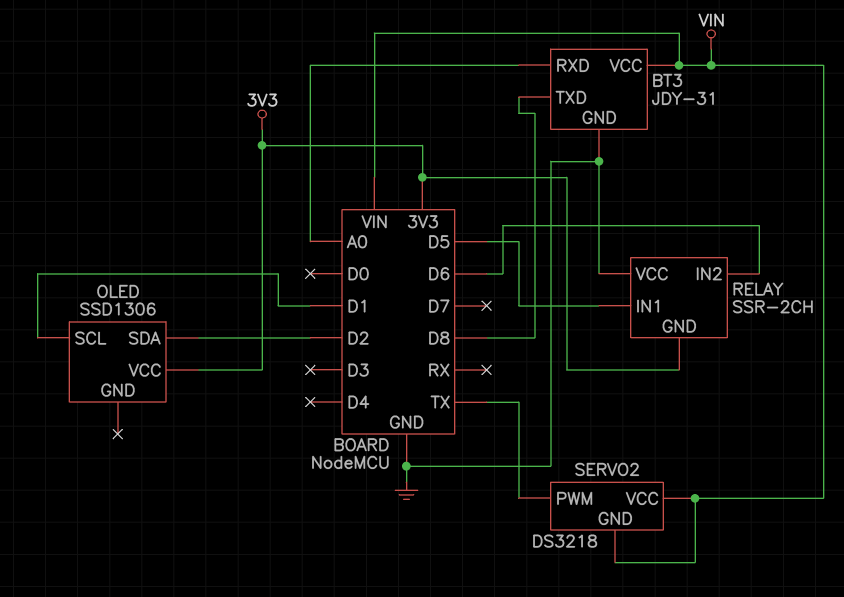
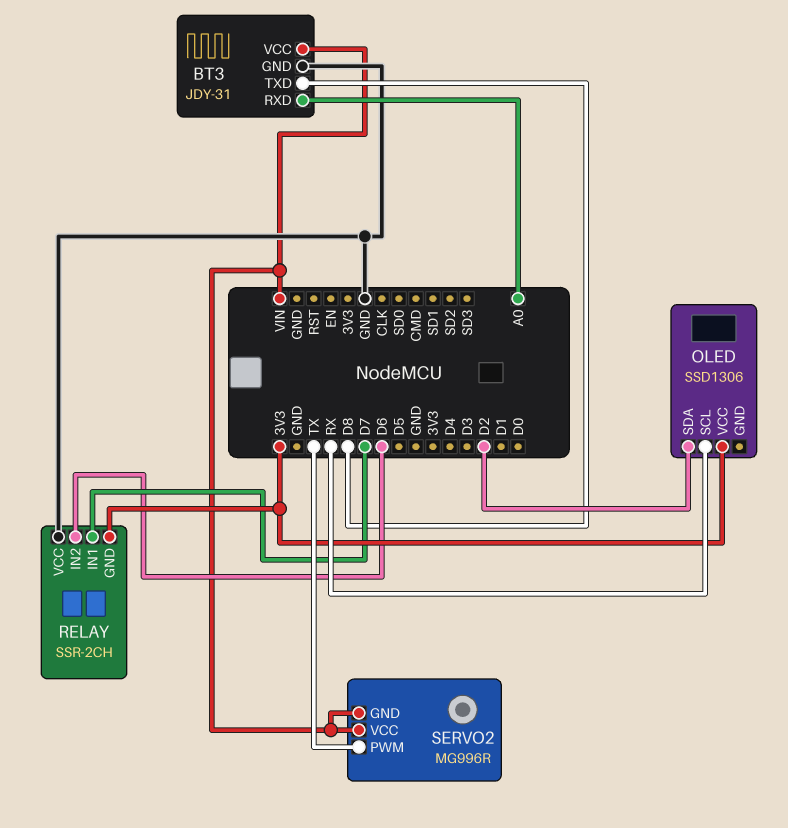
OLED pin SCL: D1 -> RX
RELAY pin IN1: D5 -> D7
SERVO2: DS3218 -> MG996R

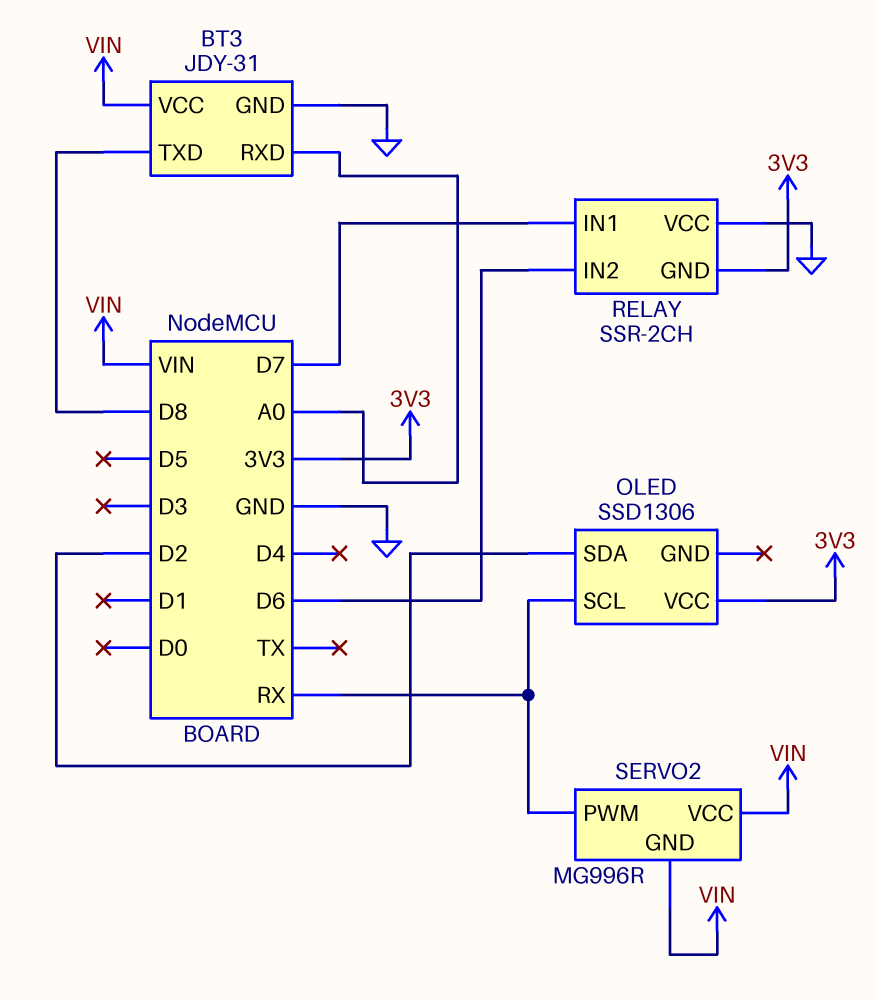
SERVO2 pin PWM: TX -> RX

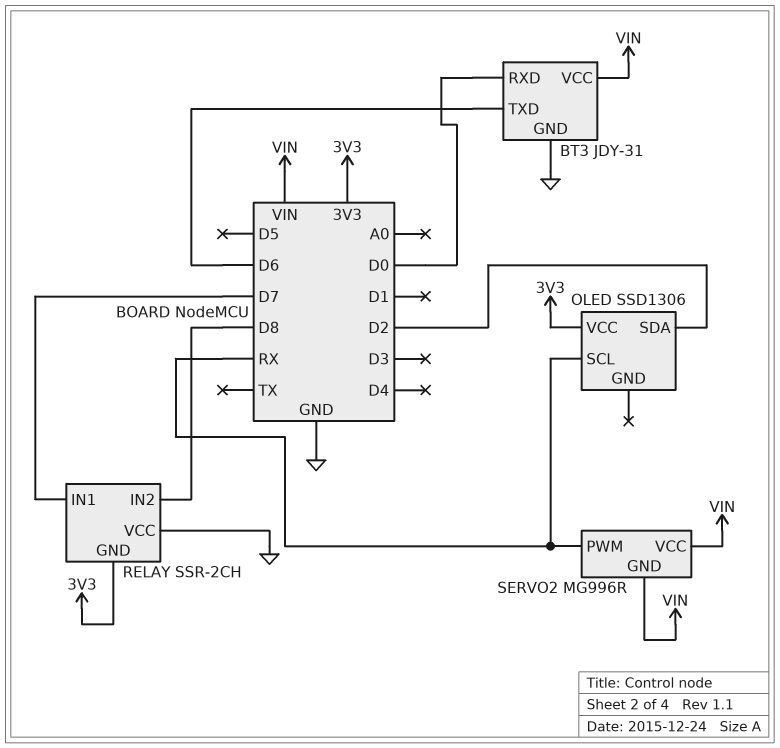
BT3 pin RXD: A0 -> D0
BT3 pin TXD: D8 -> D6
RELAY pin IN2: D6 -> D8

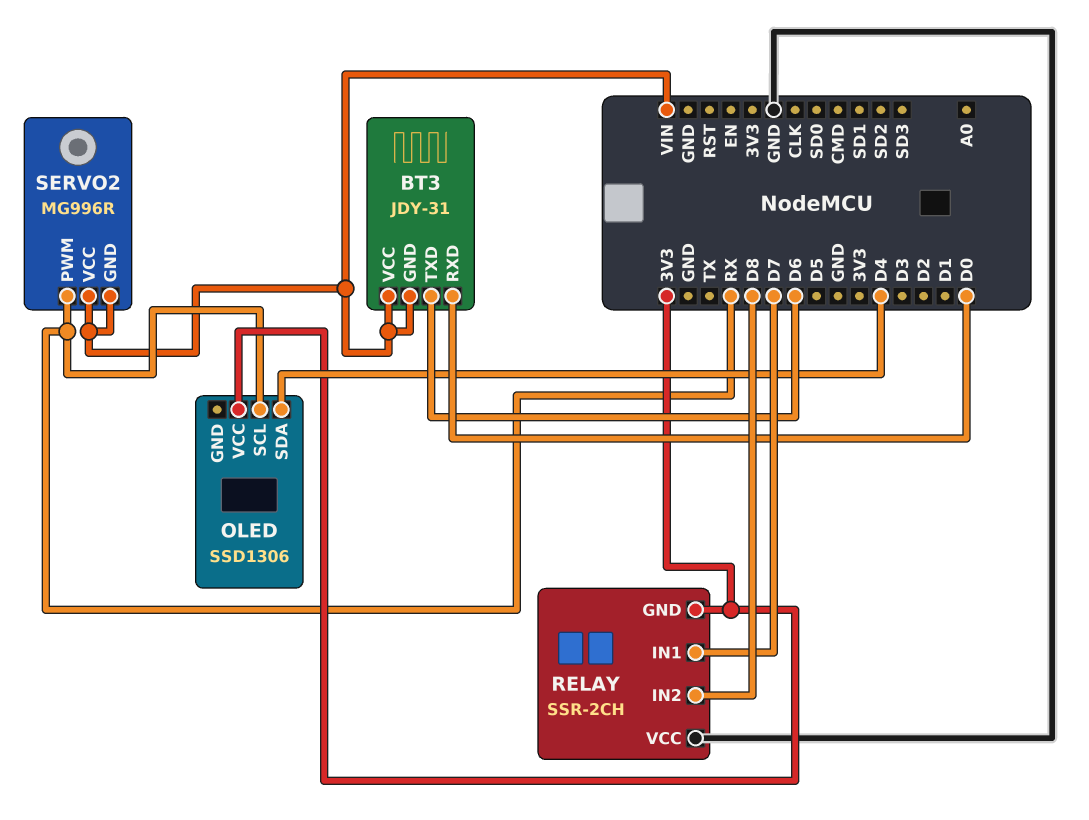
BT3 pin GND: GND -> VIN
OLED pin SDA: D2 -> D4

